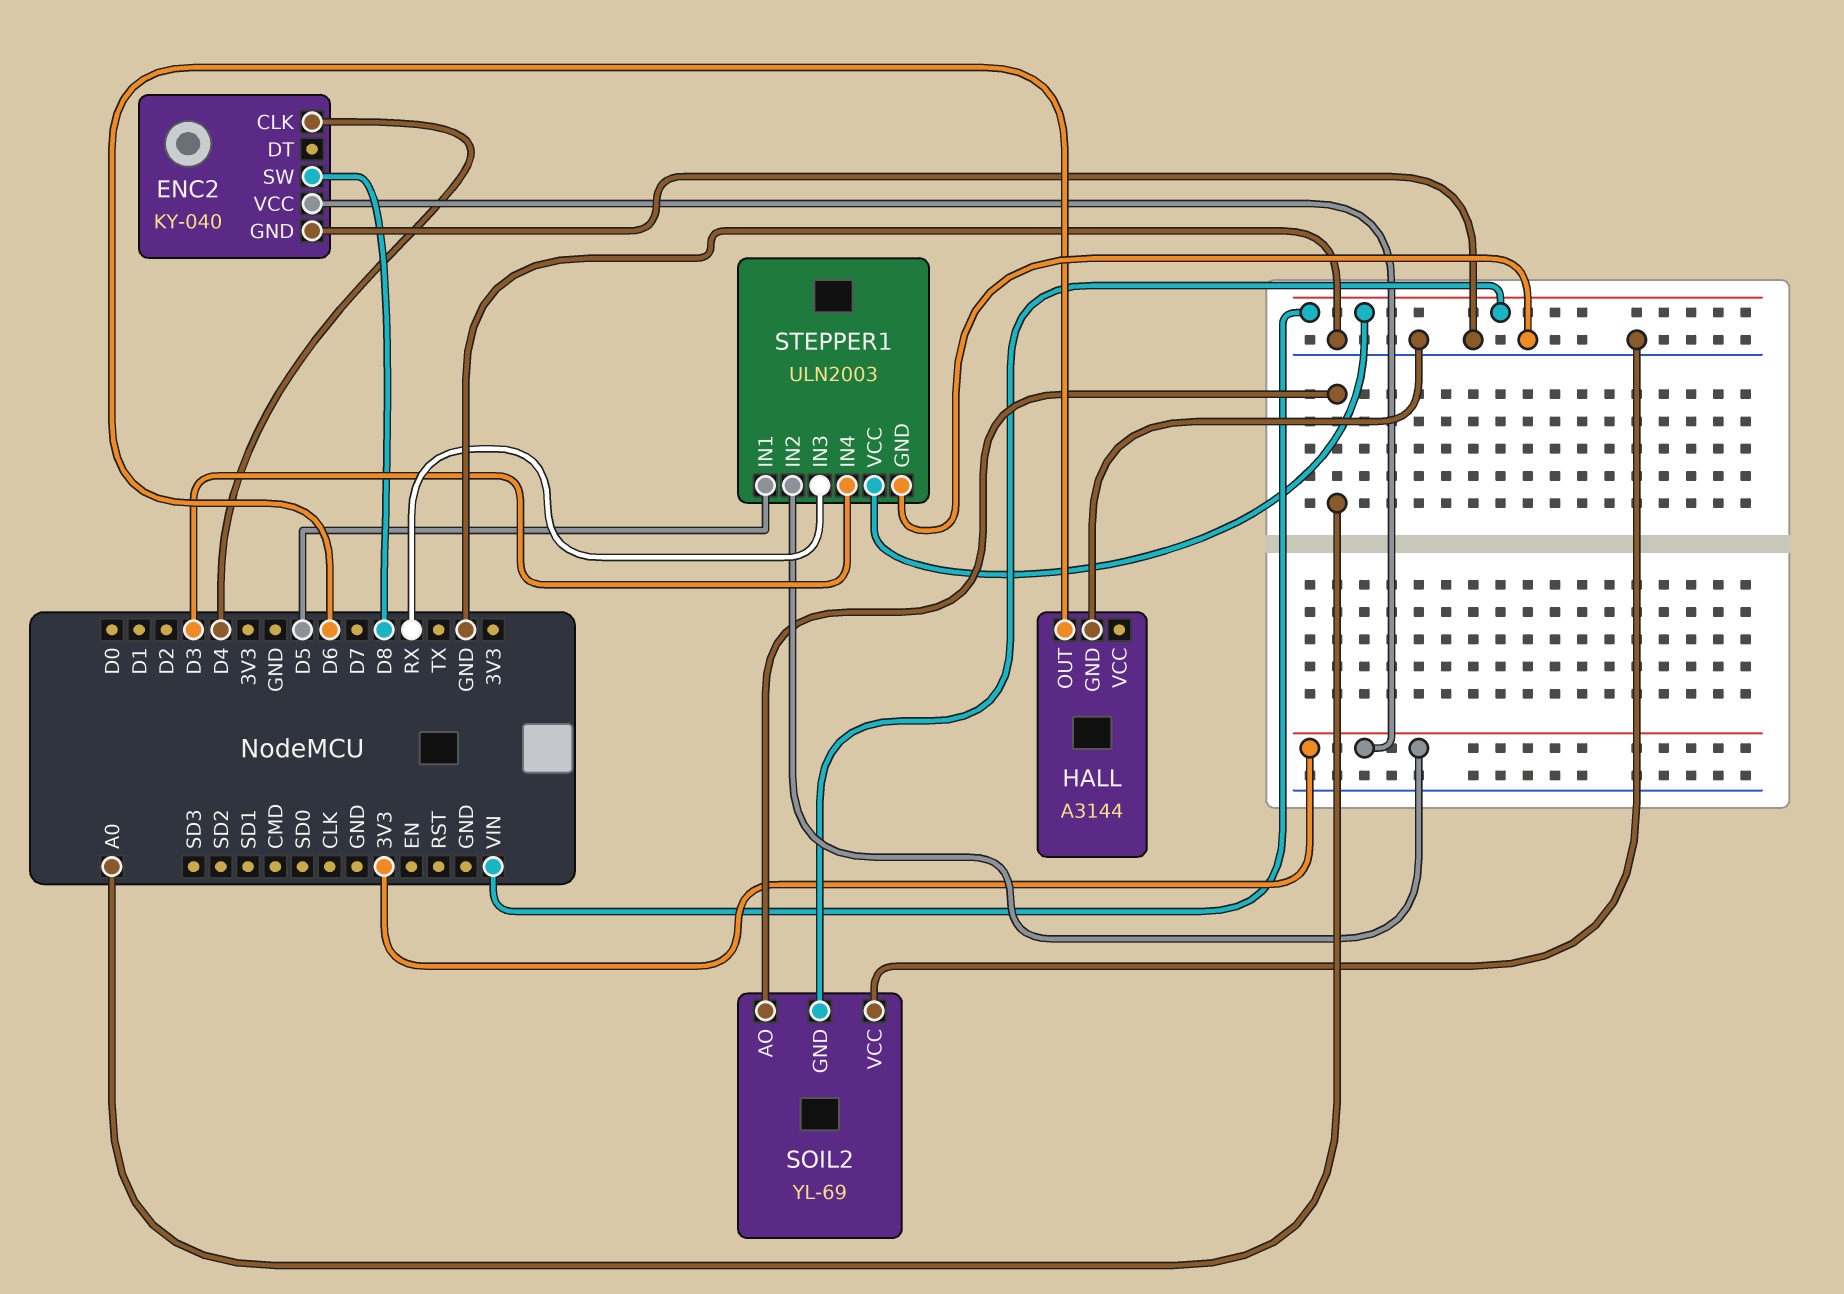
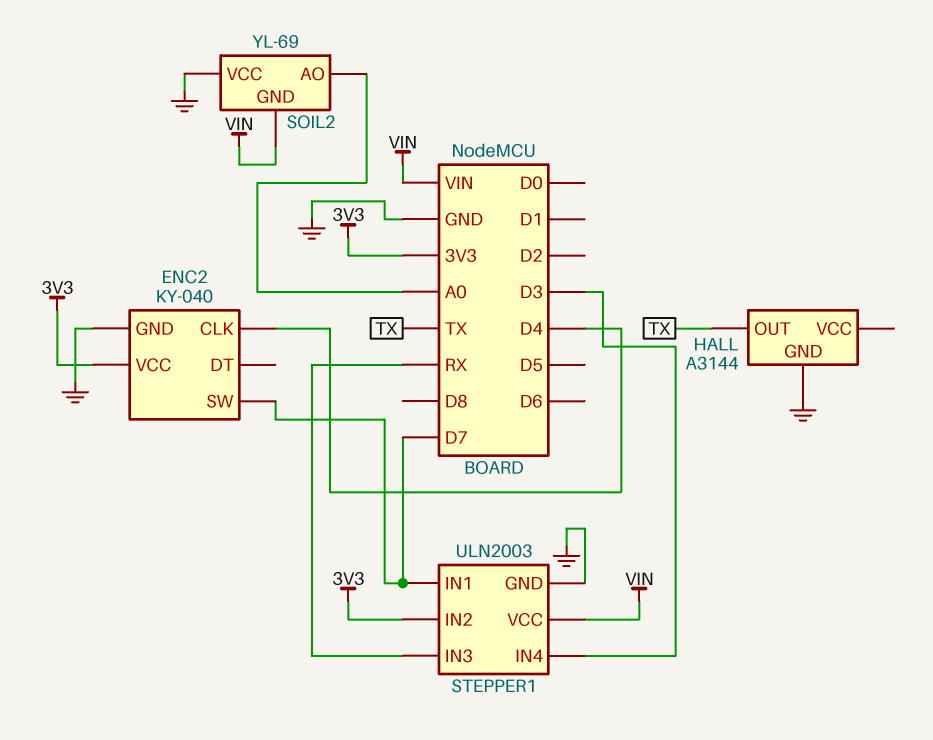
ENC2 pin SW: D8 -> D7
HALL pin OUT: D6 -> TX
STEPPER1 pin IN1: D5 -> D7

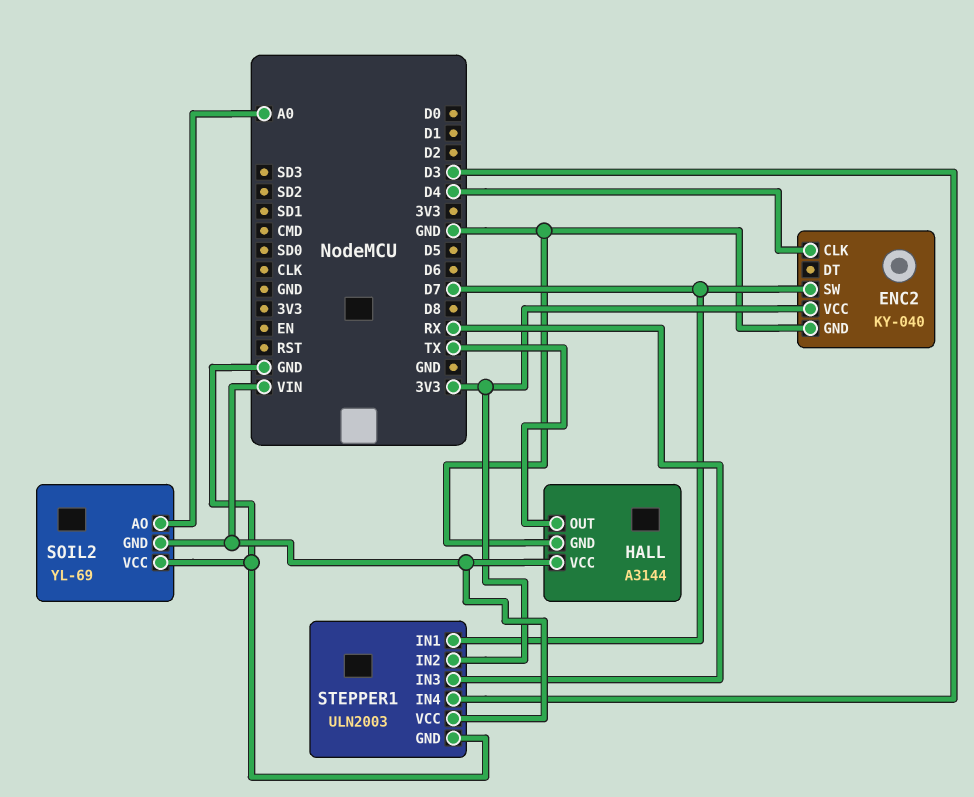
HALL pin VCC: none -> VIN

